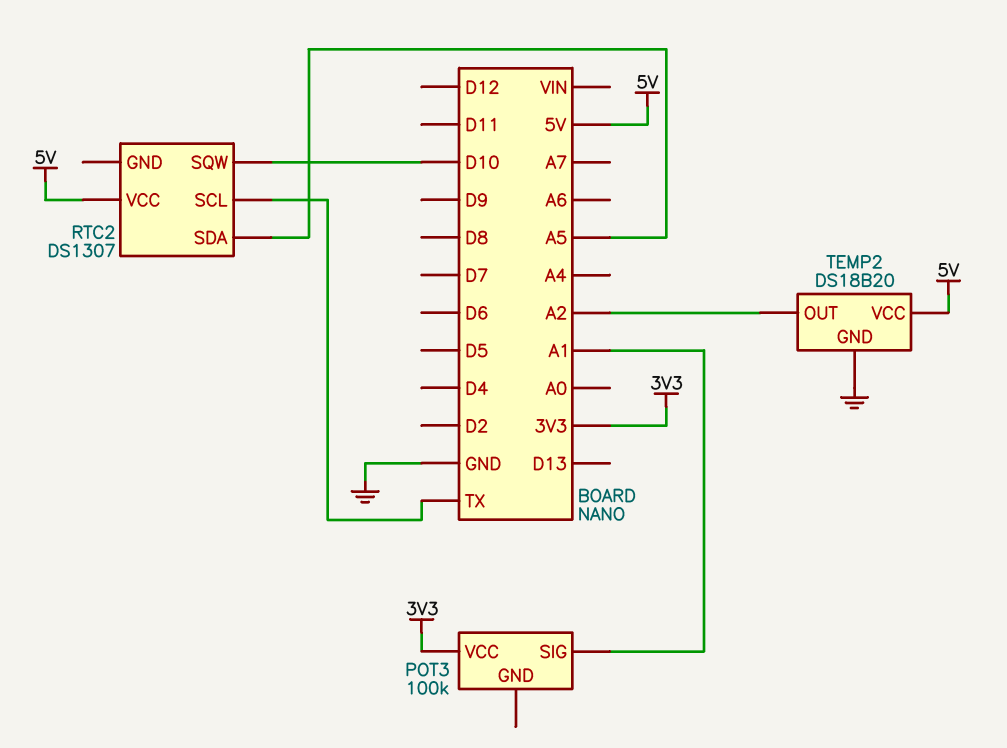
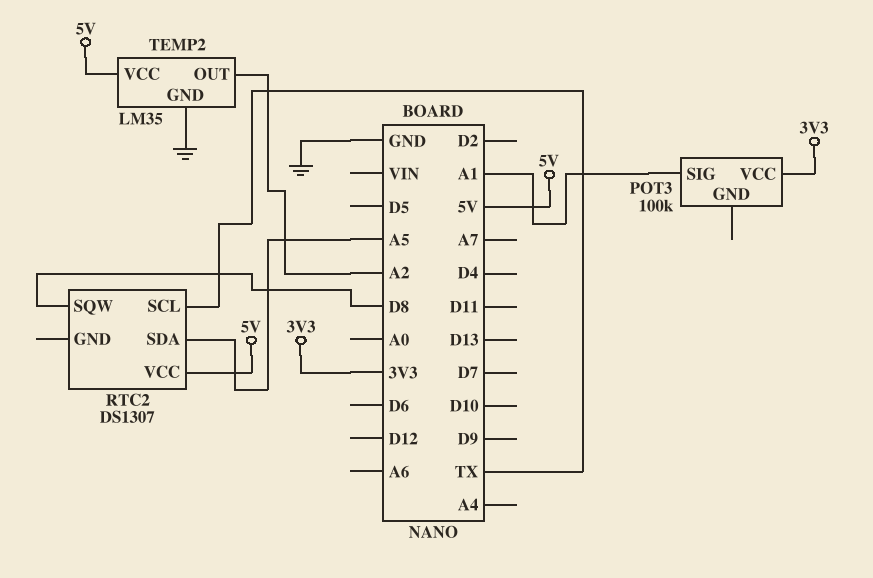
RTC2 pin SQW: D10 -> D8
TEMP2: DS18B20 -> LM35

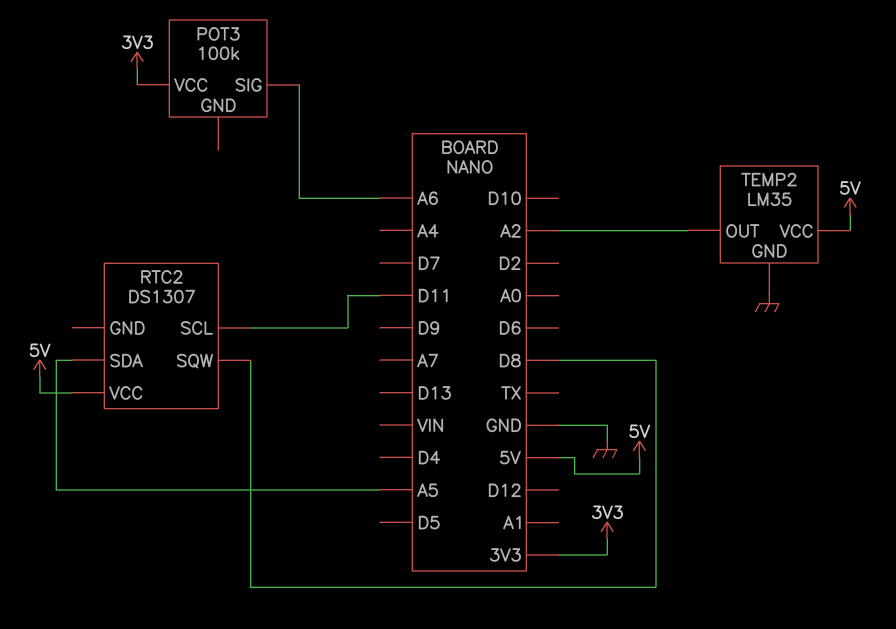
POT3 pin SIG: A1 -> A6
RTC2 pin SCL: TX -> D11

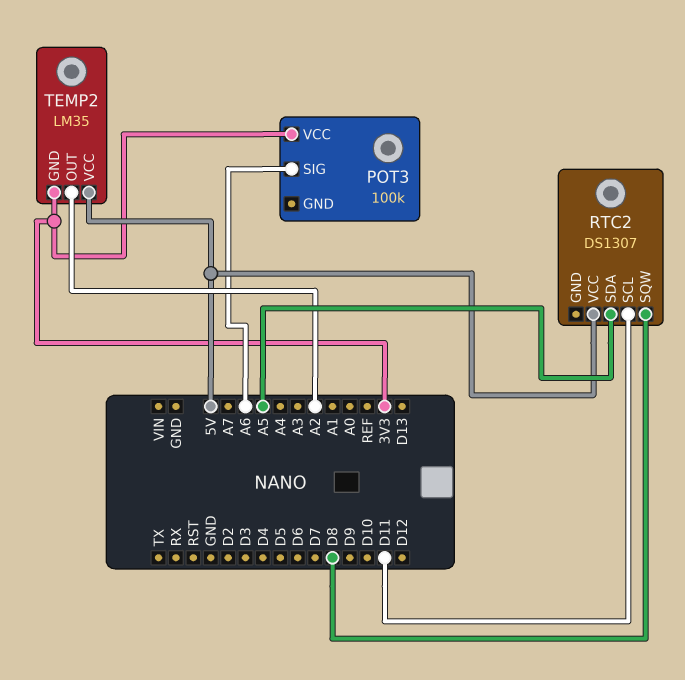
TEMP2 pin GND: GND -> 3V3

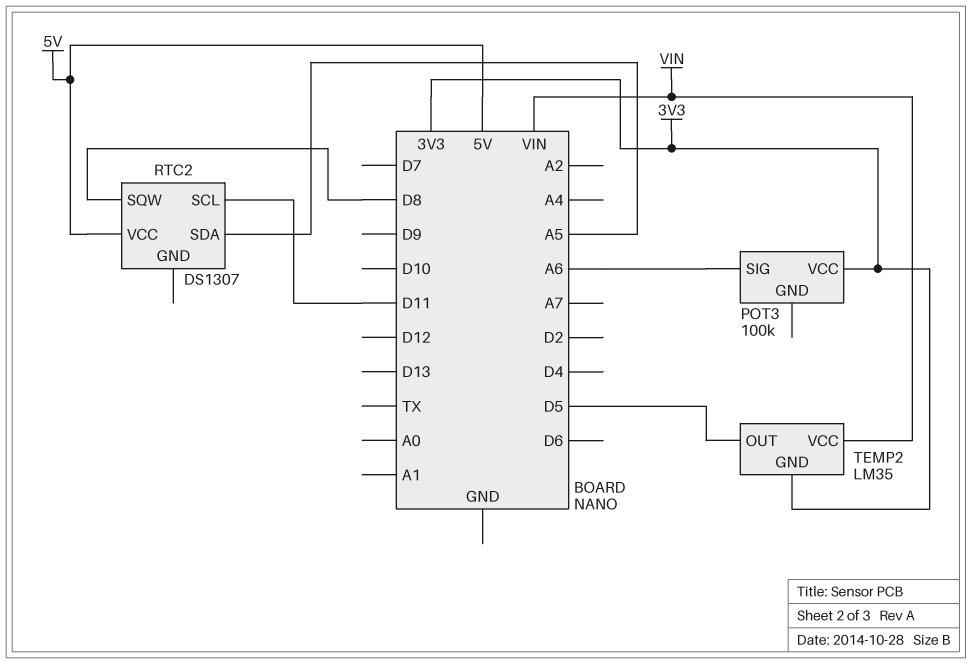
TEMP2 pin OUT: A2 -> D5
TEMP2 pin VCC: 5V -> VIN

